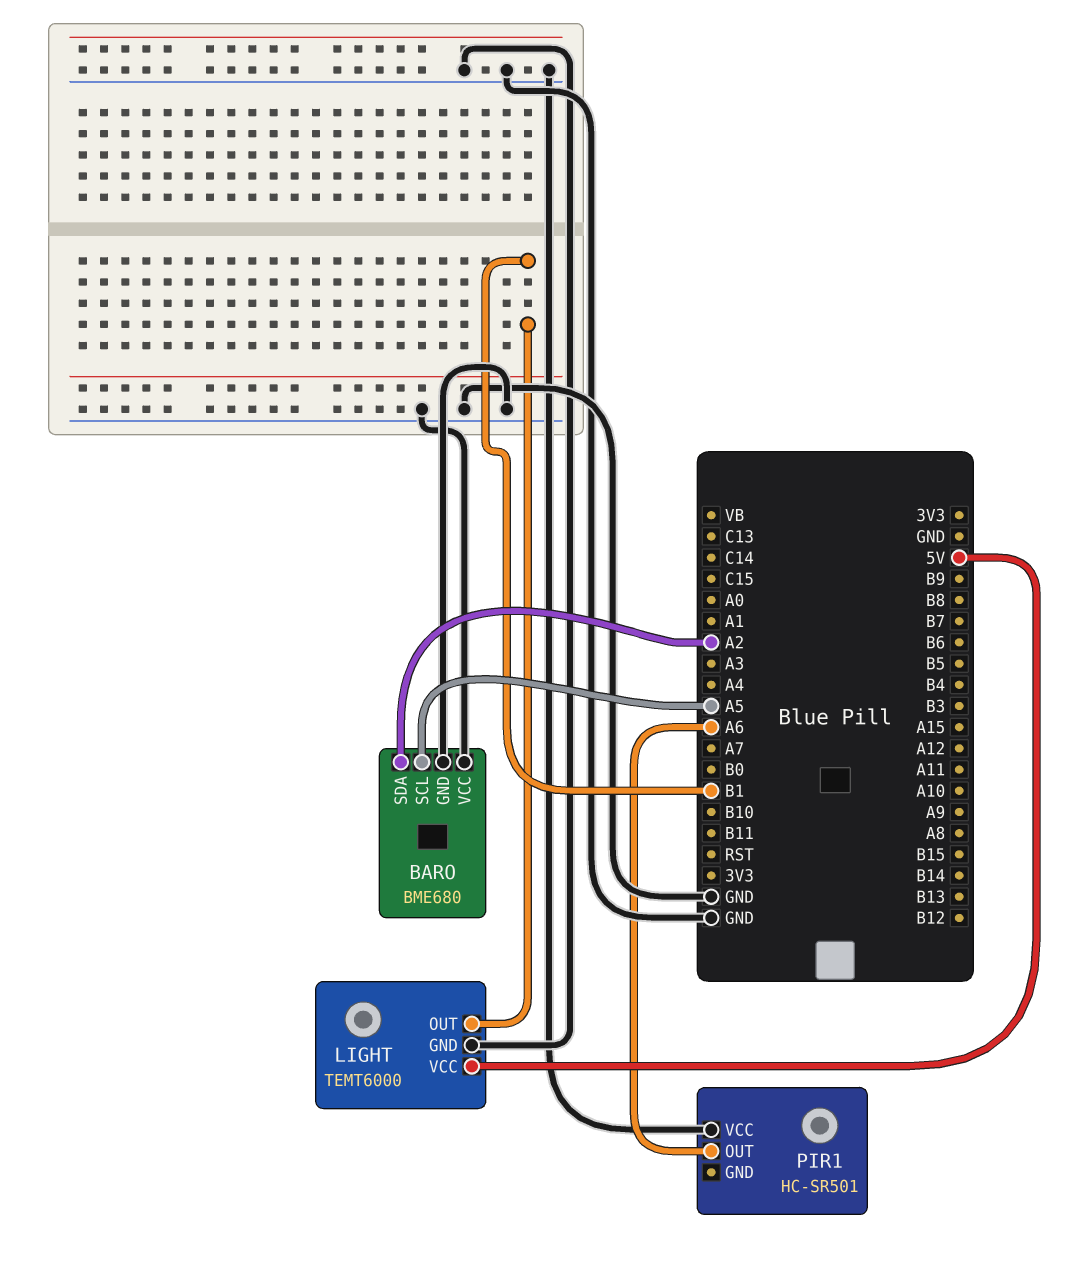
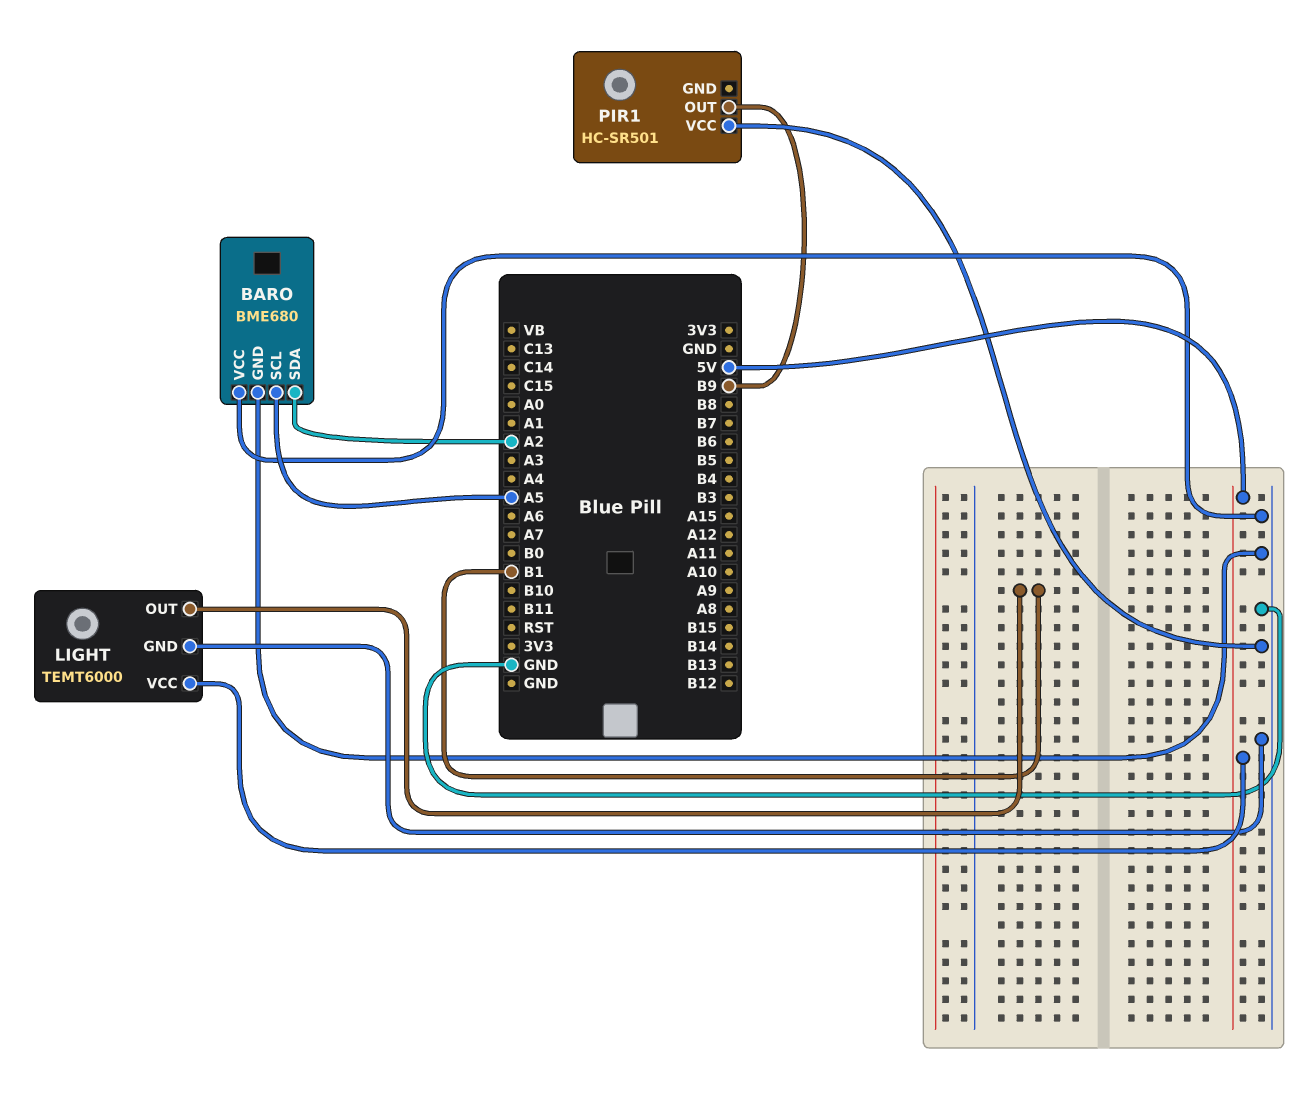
PIR1 pin OUT: A6 -> B9

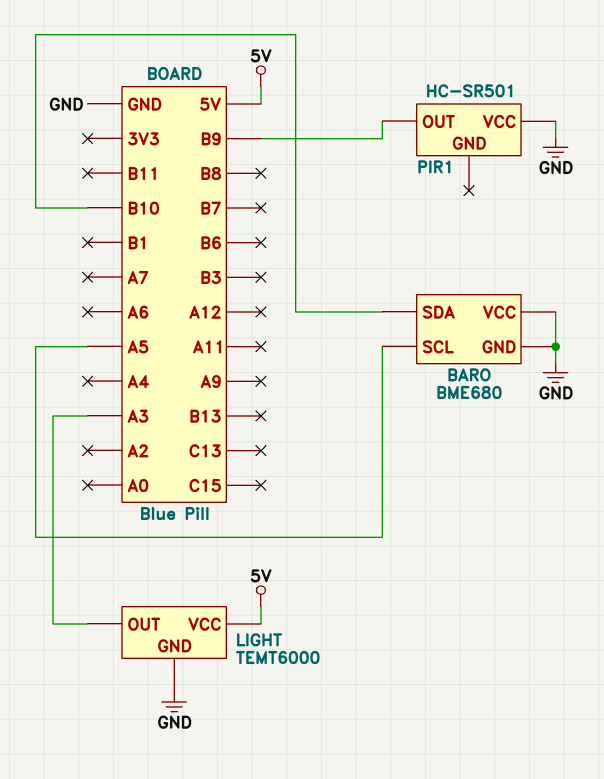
BARO pin SDA: A2 -> B10
LIGHT pin OUT: B1 -> A3

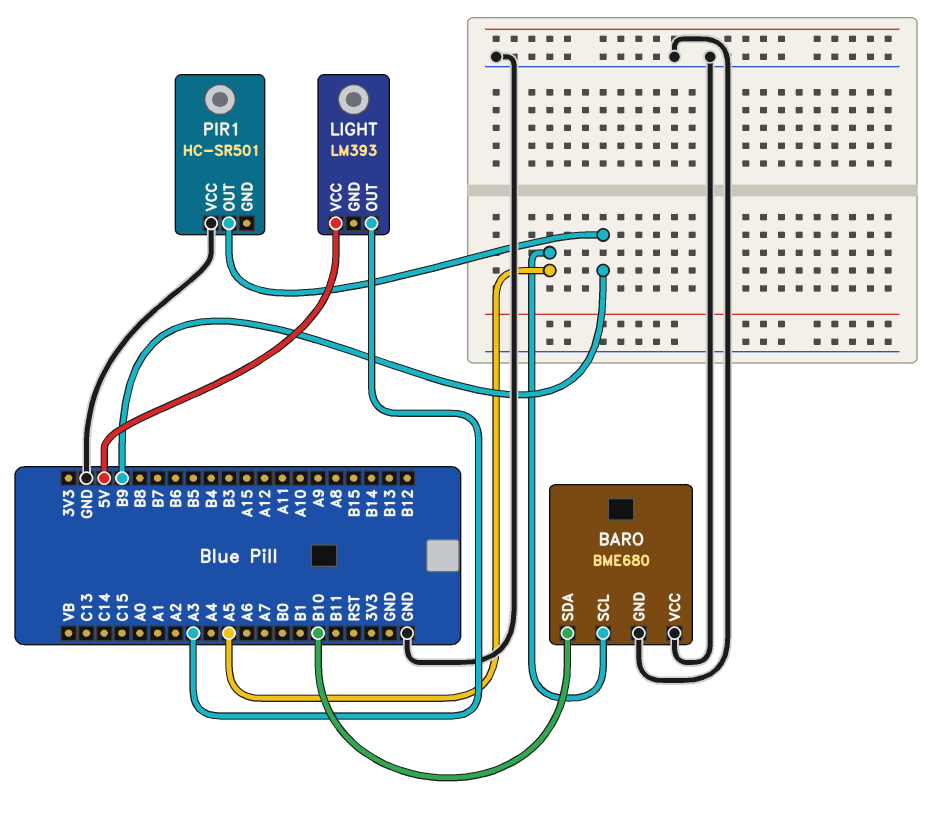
LIGHT: TEMT6000 -> LM393
LIGHT pin GND: GND -> none

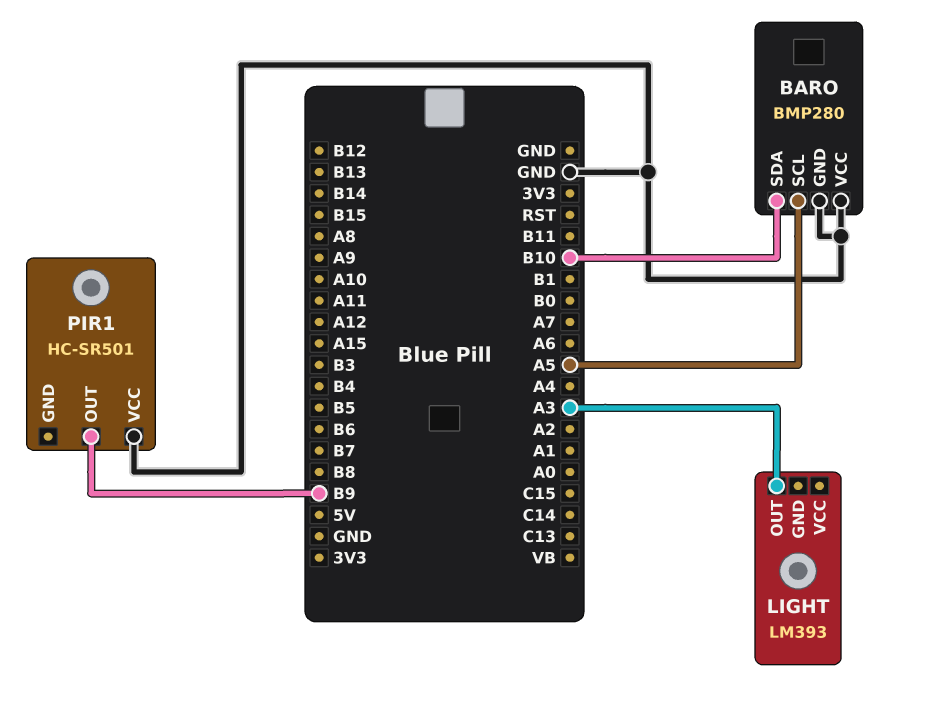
BARO: BME680 -> BMP280
LIGHT pin VCC: 5V -> none

